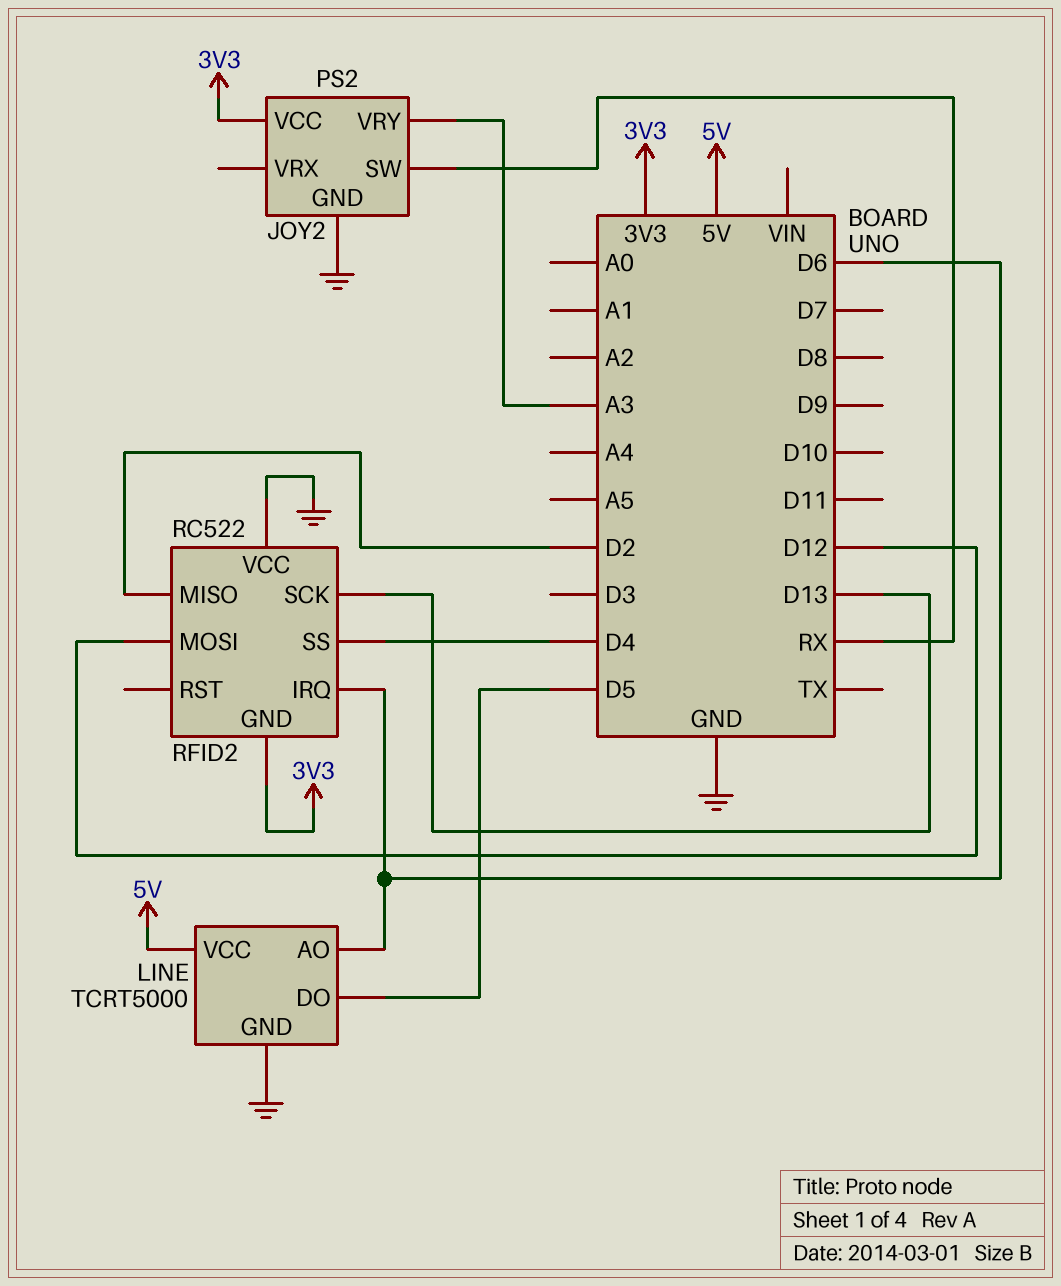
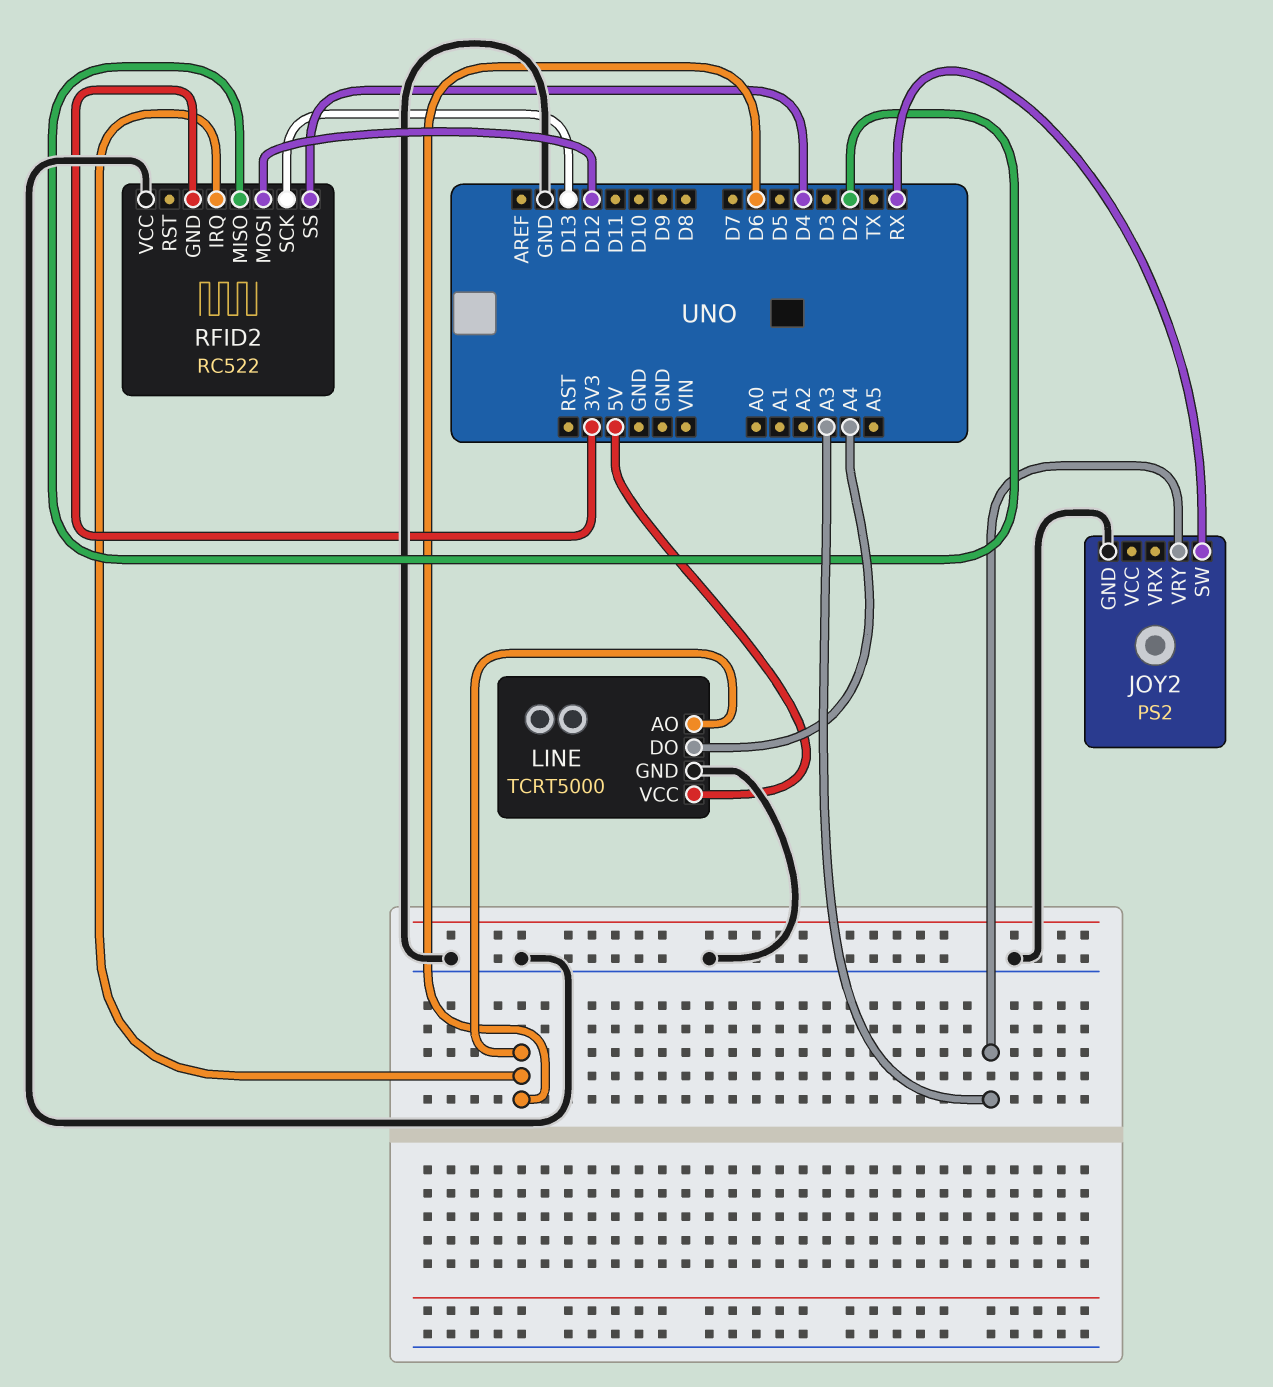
JOY2 pin VCC: 3V3 -> none
LINE pin DO: D5 -> A4

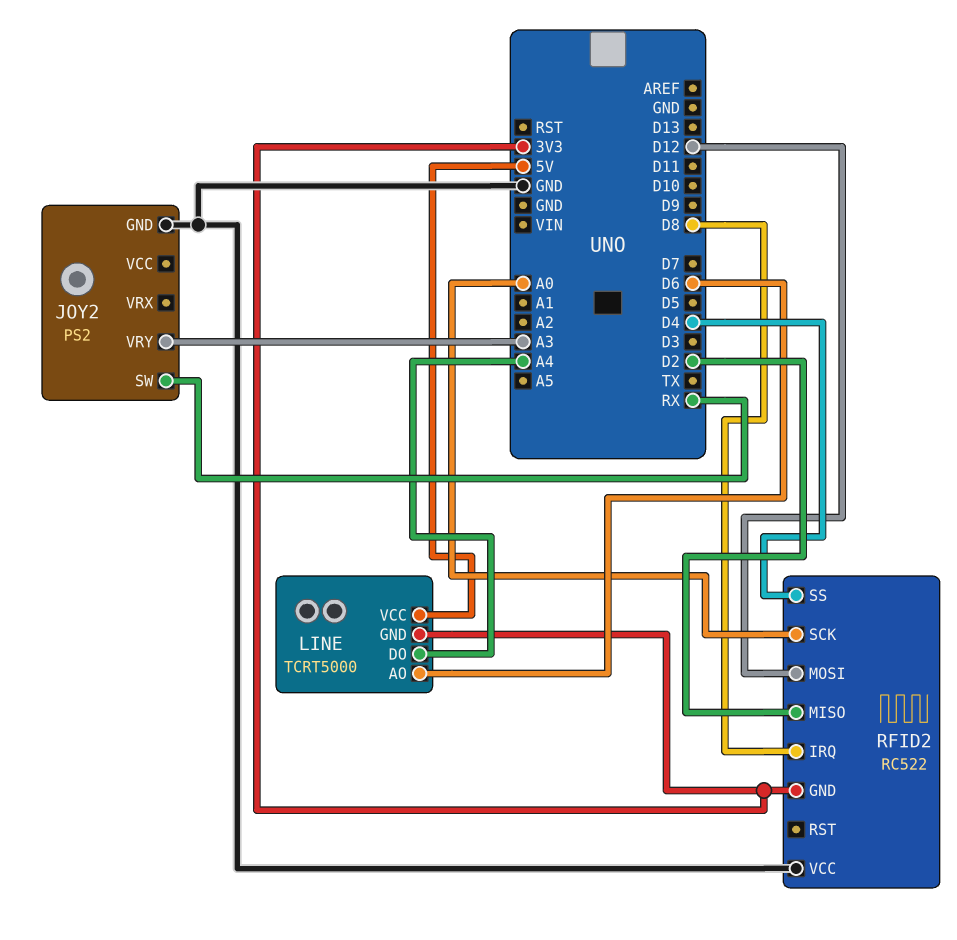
LINE pin GND: GND -> 3V3
RFID2 pin IRQ: D6 -> D8
RFID2 pin SCK: D13 -> A0

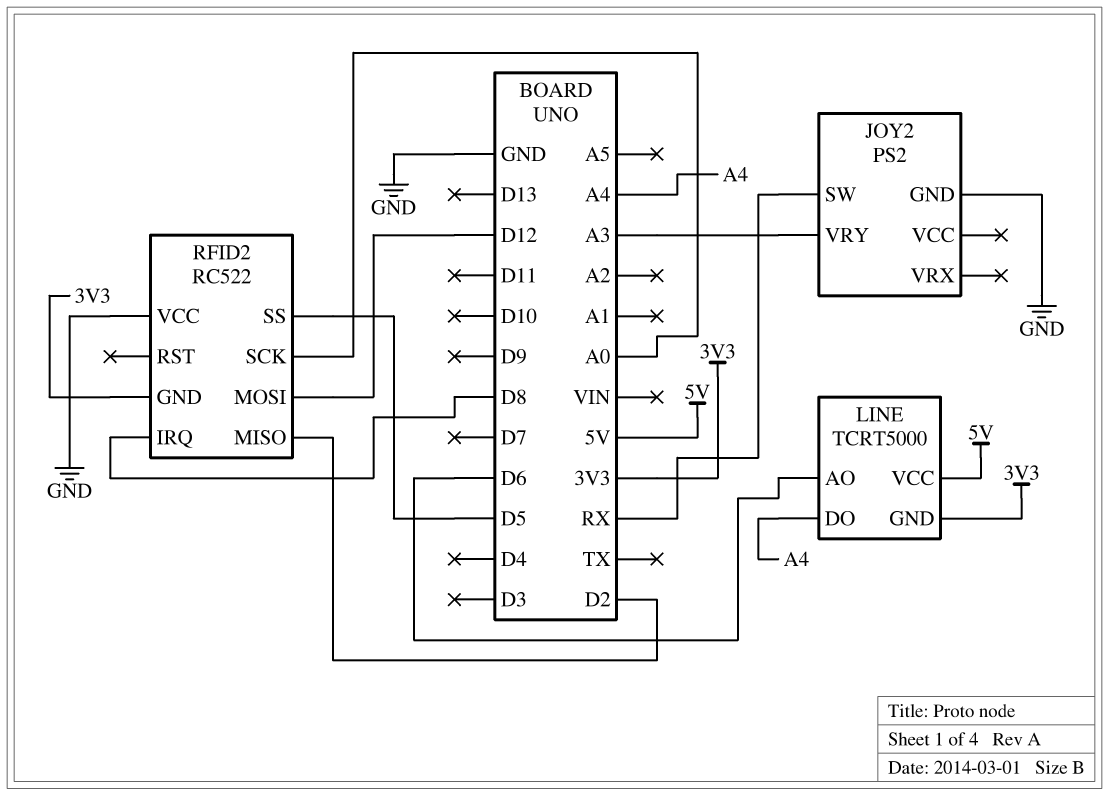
RFID2 pin SS: D4 -> D5

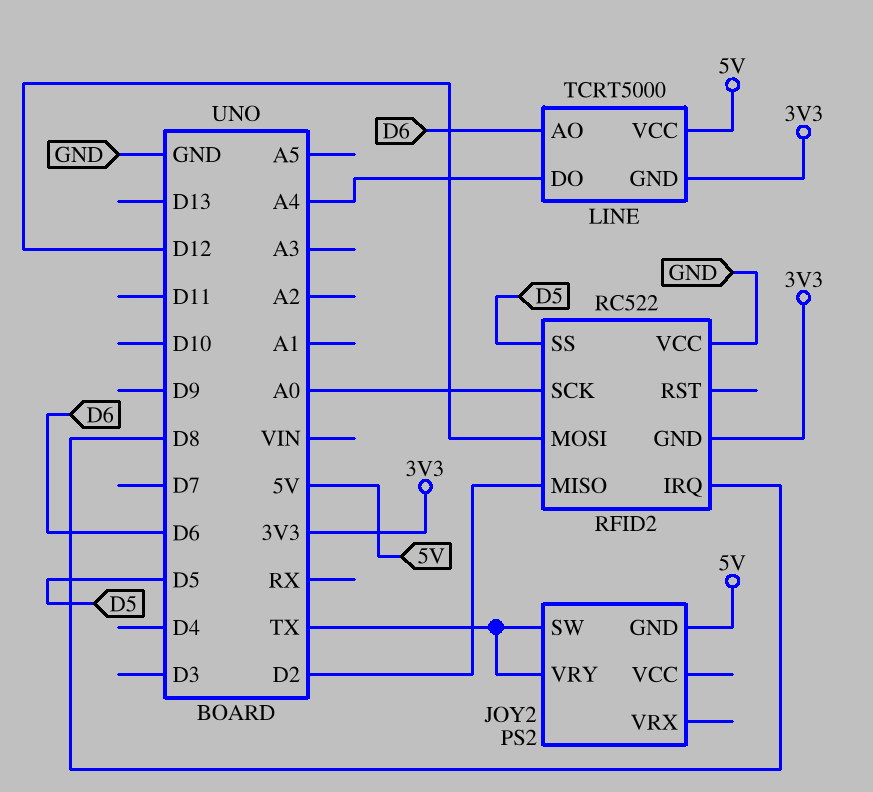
JOY2 pin GND: GND -> 5V
JOY2 pin SW: RX -> TX
JOY2 pin VRY: A3 -> TX

